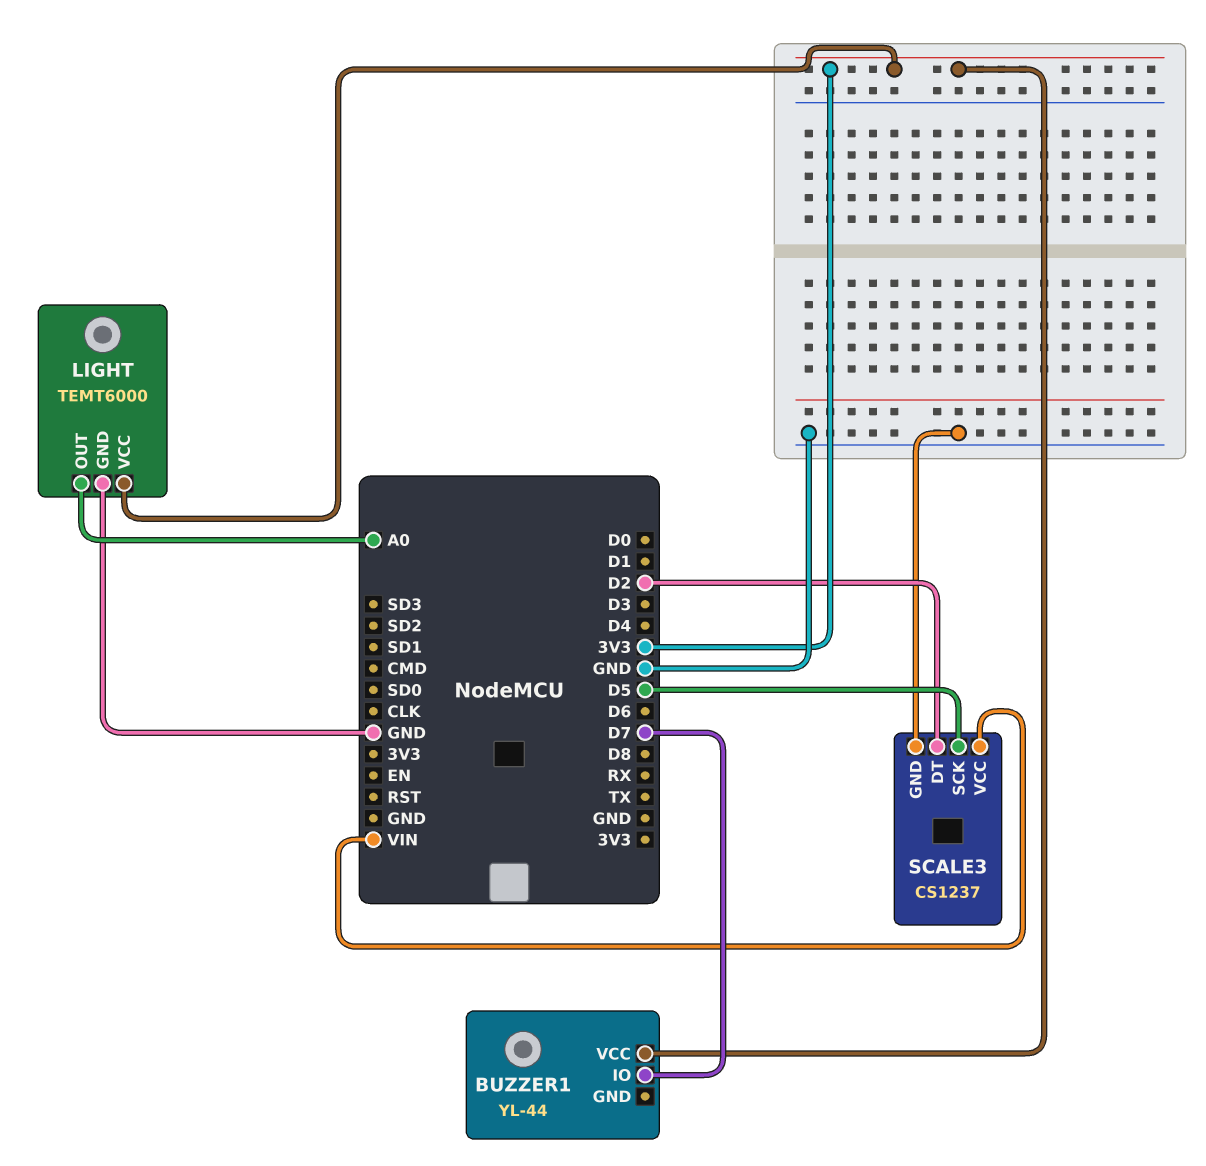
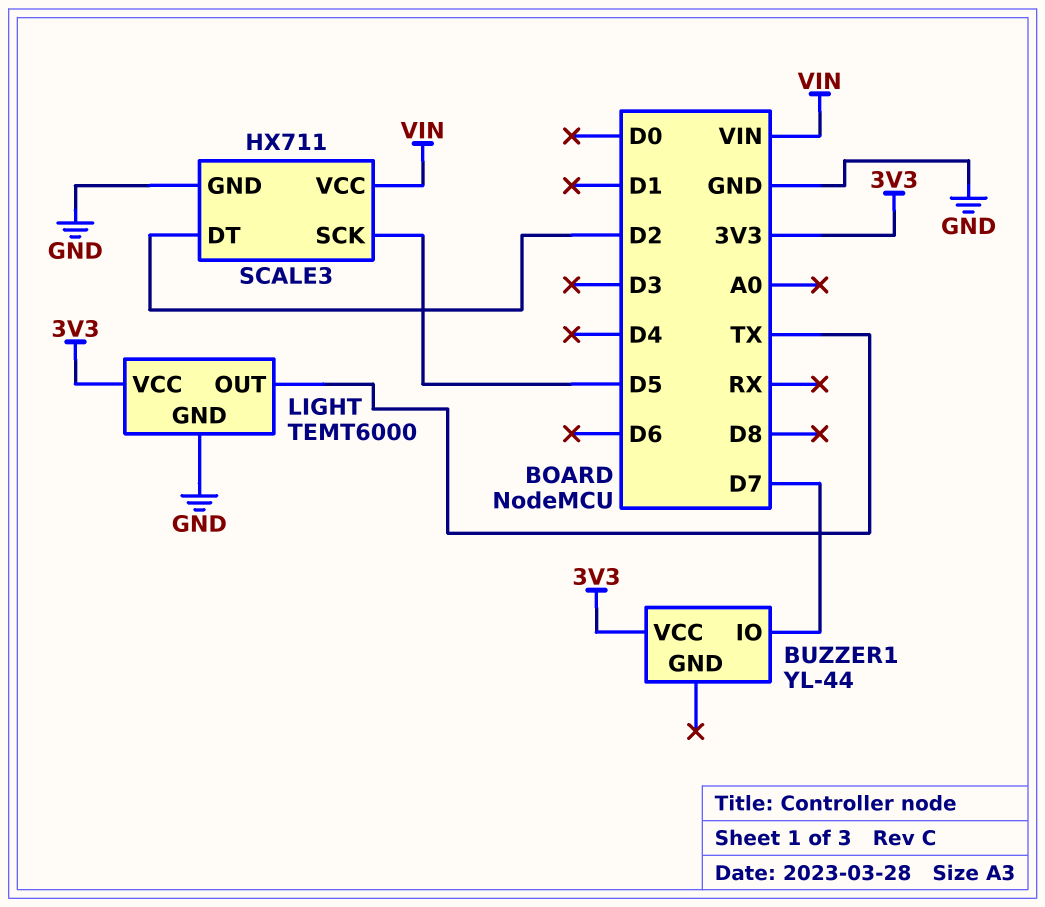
LIGHT pin OUT: A0 -> TX
SCALE3: CS1237 -> HX711

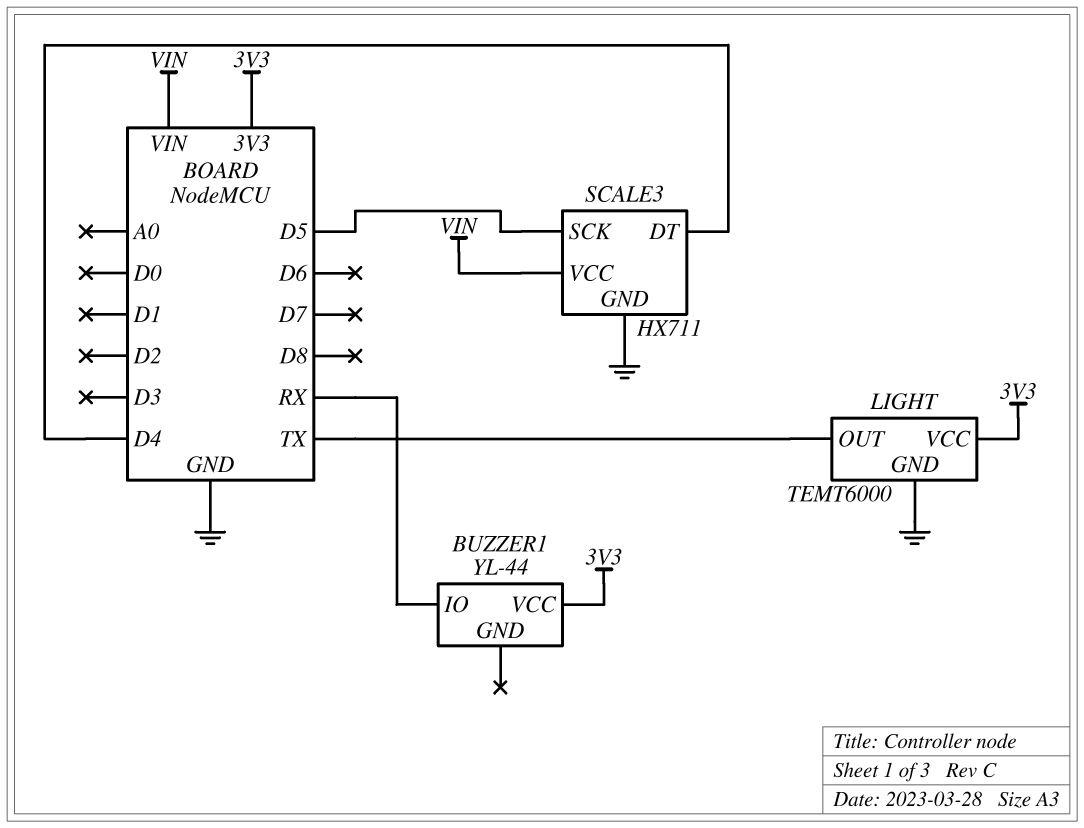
BUZZER1 pin IO: D7 -> RX
SCALE3 pin DT: D2 -> D4

